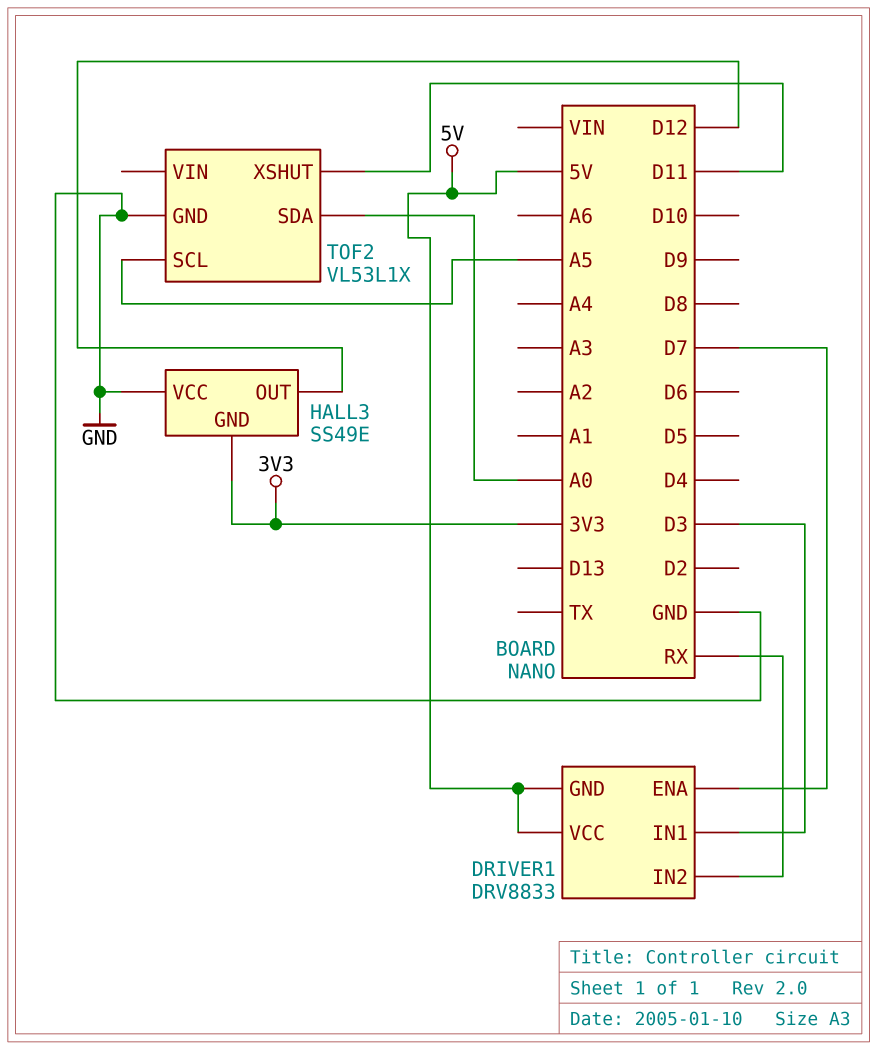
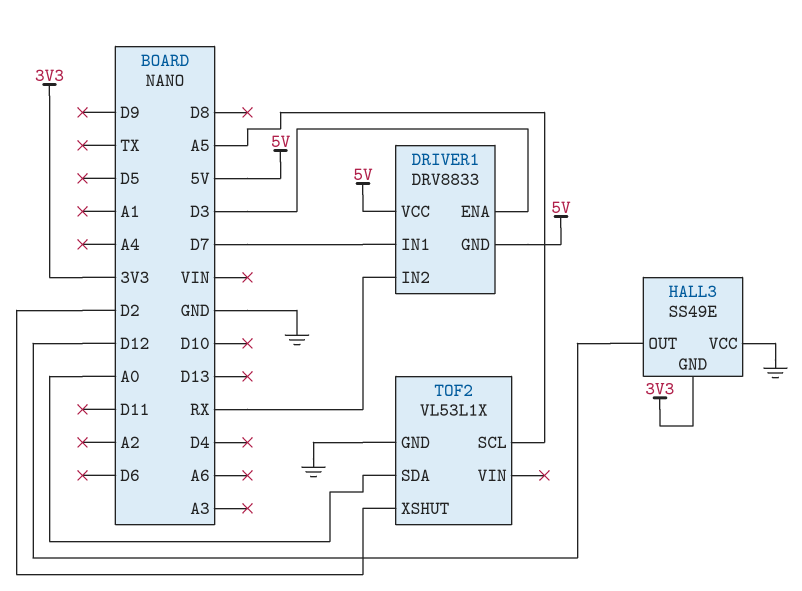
DRIVER1 pin ENA: D7 -> D3
DRIVER1 pin IN1: D3 -> D7
TOF2 pin XSHUT: D11 -> D2

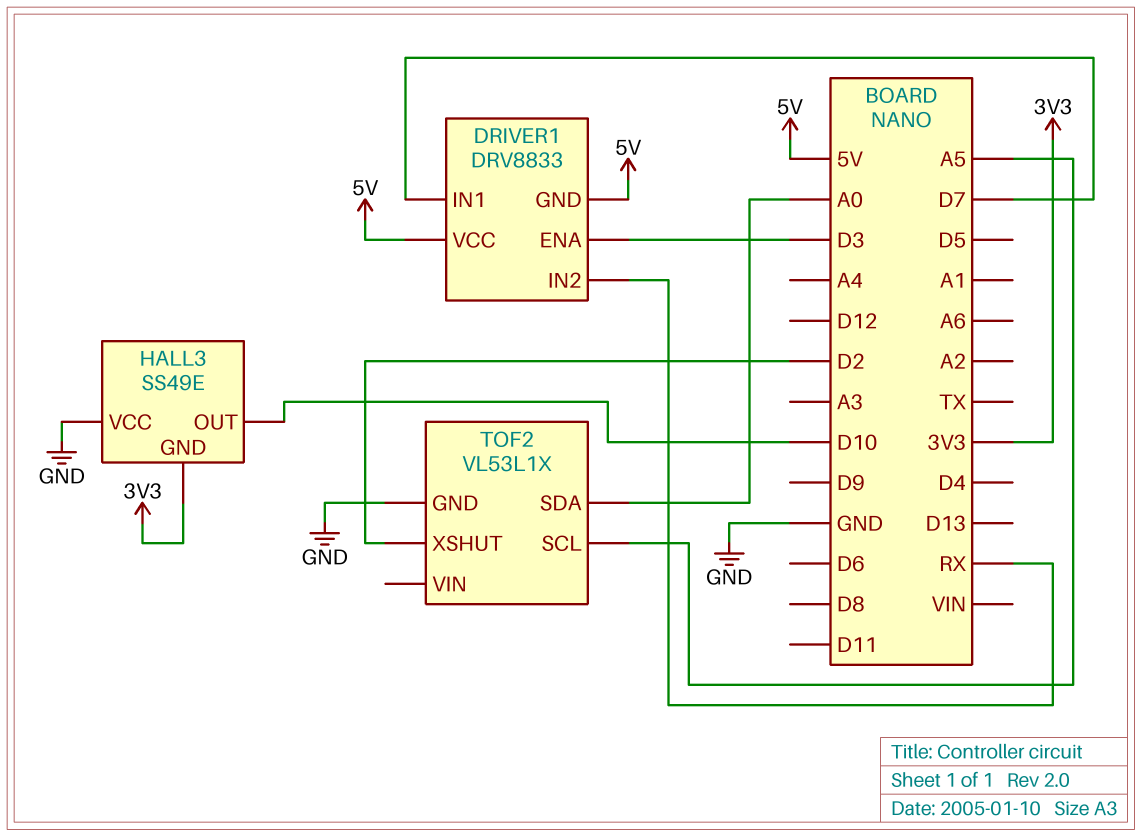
HALL3 pin OUT: D12 -> D10

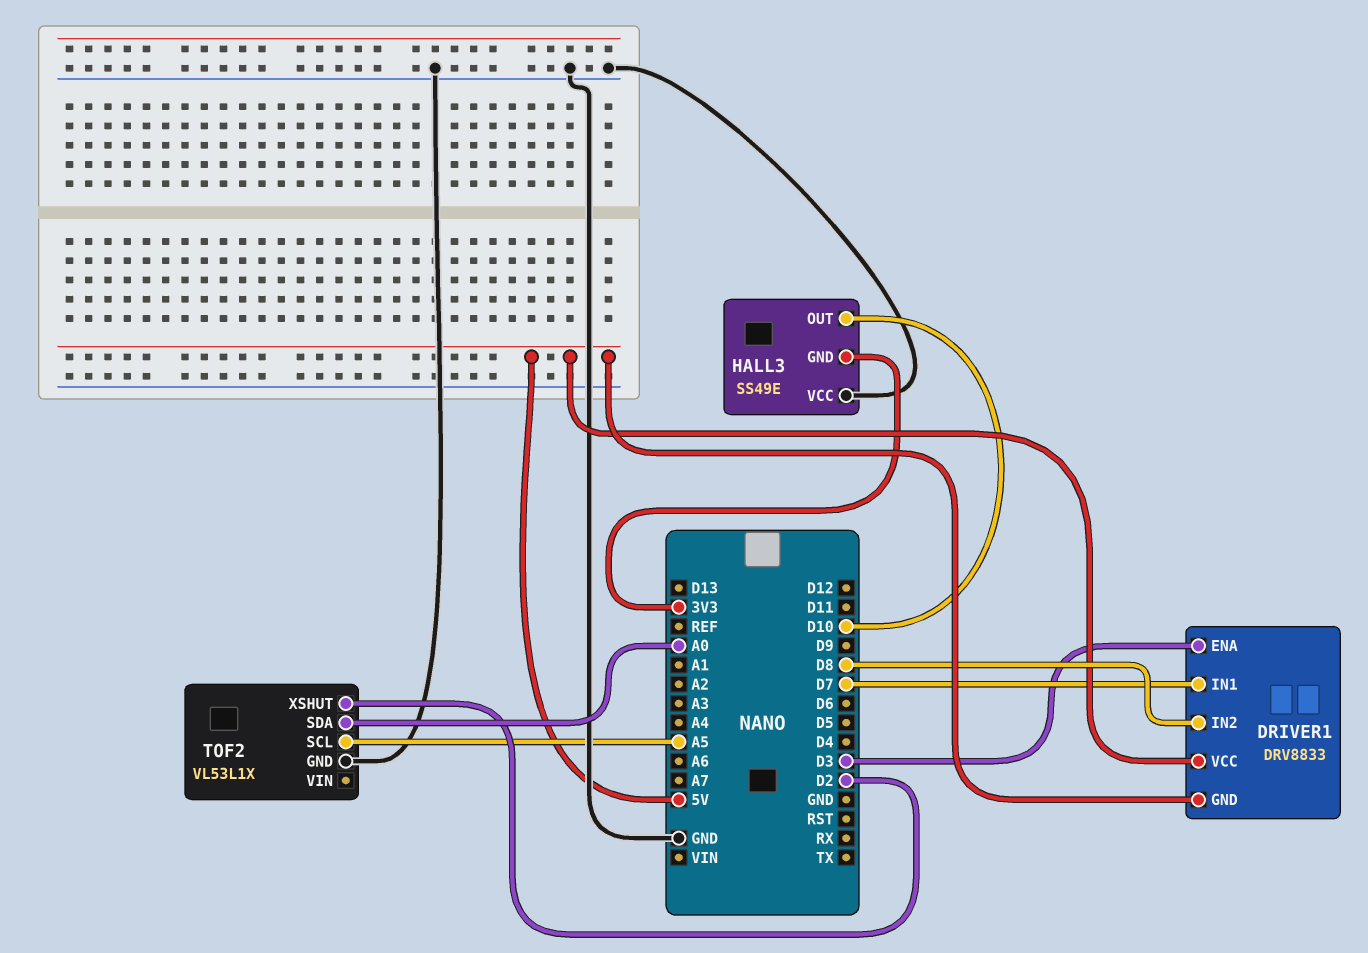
DRIVER1 pin IN2: RX -> D8

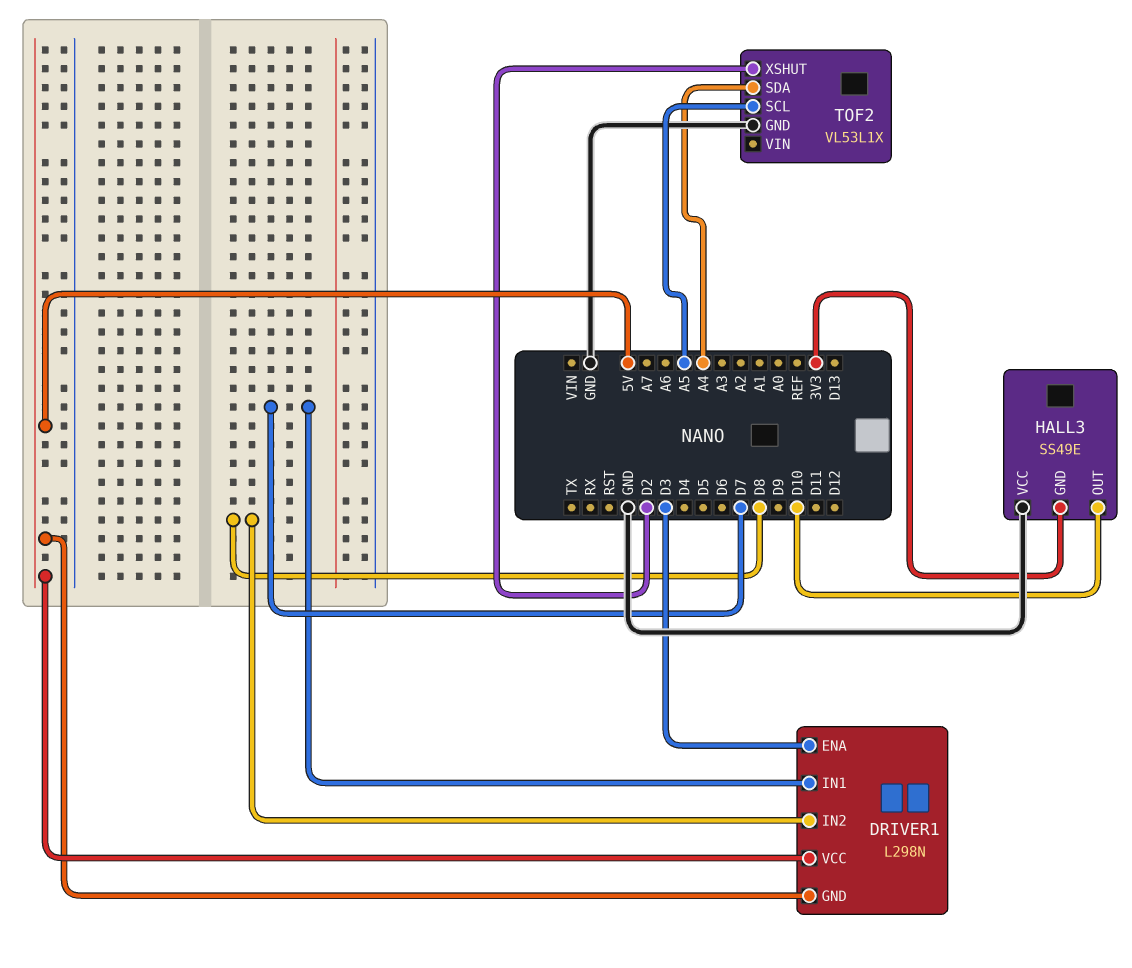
DRIVER1: DRV8833 -> L298N
TOF2 pin SDA: A0 -> A4

